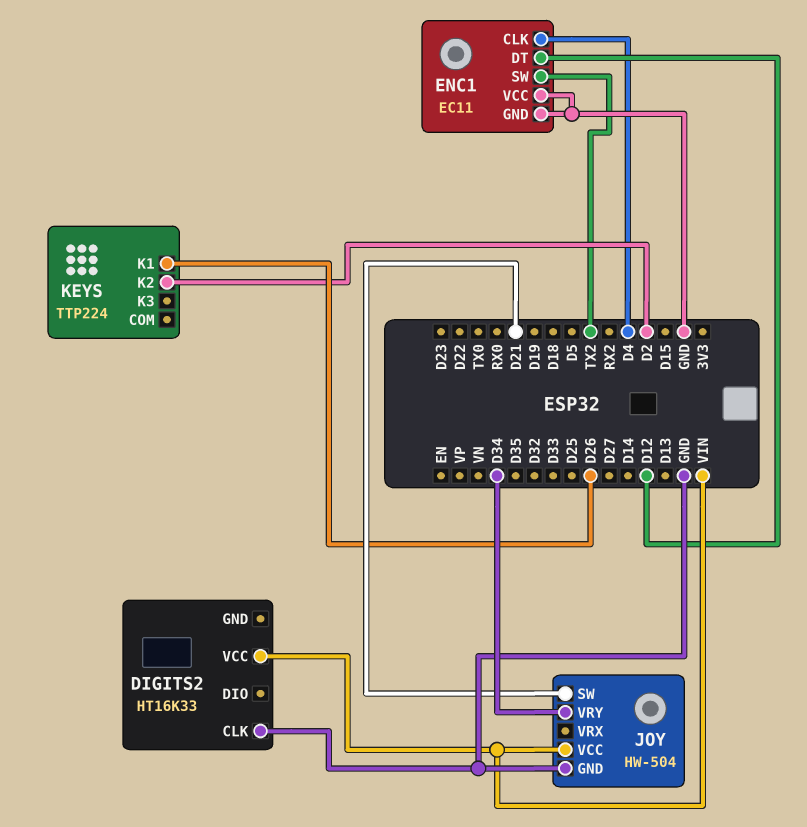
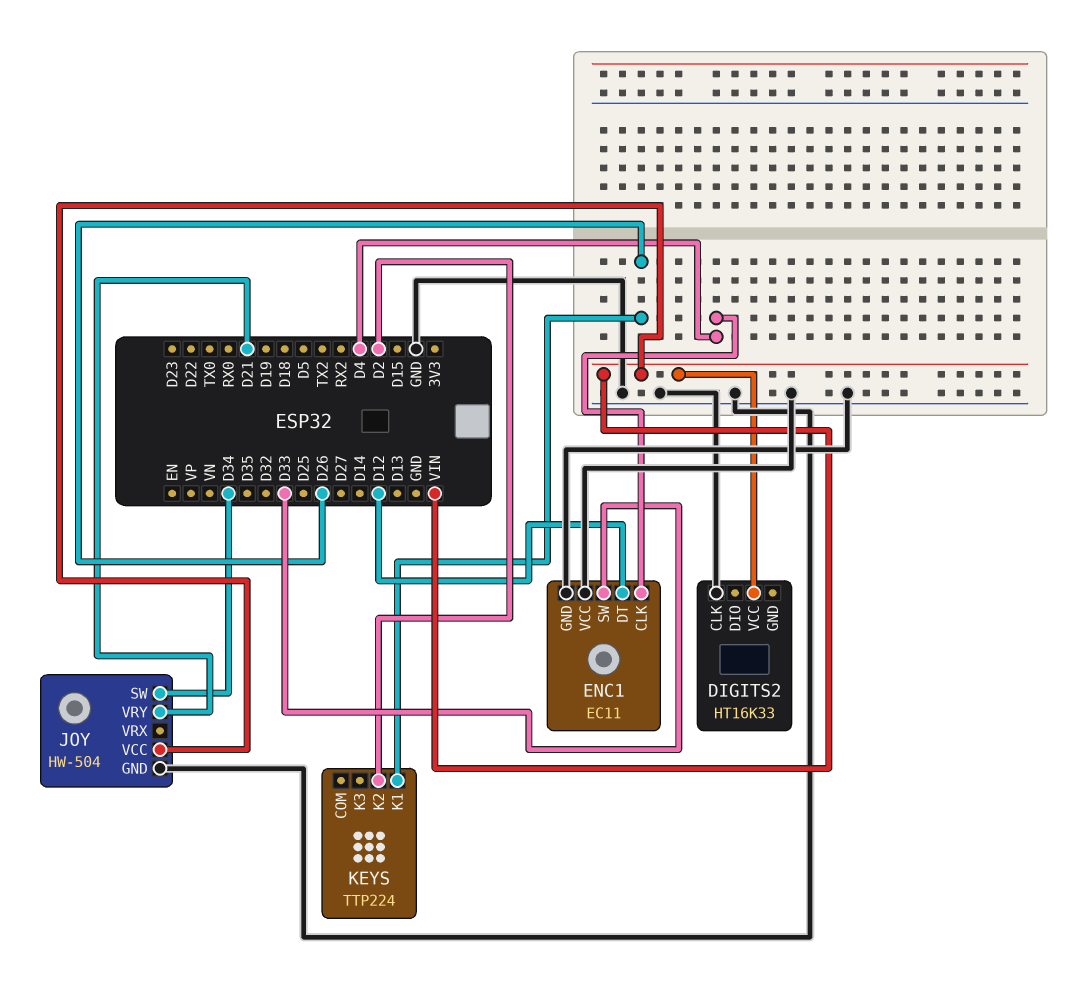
ENC1 pin SW: TX2 -> D33
JOY pin SW: D21 -> D34
JOY pin VRY: D34 -> D21

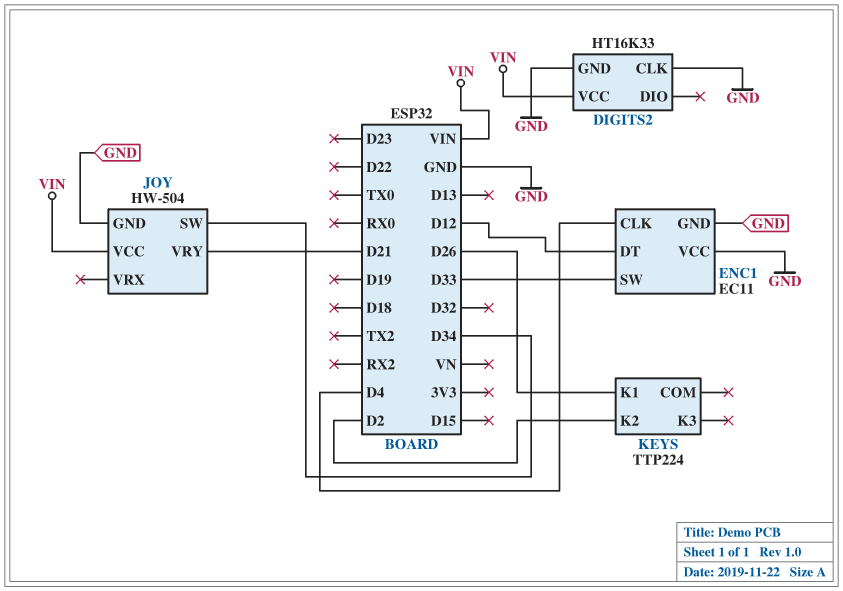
DIGITS2 pin GND: none -> GND

